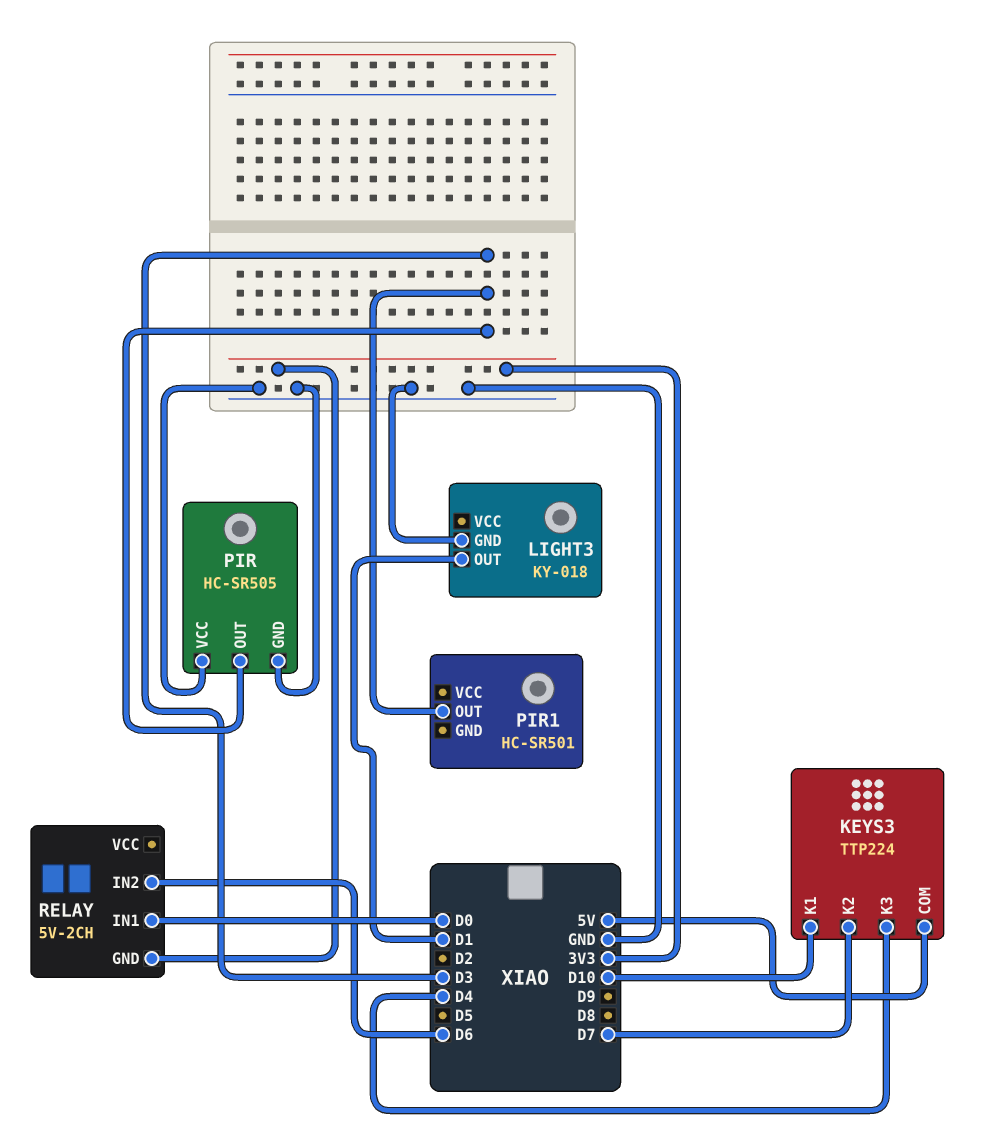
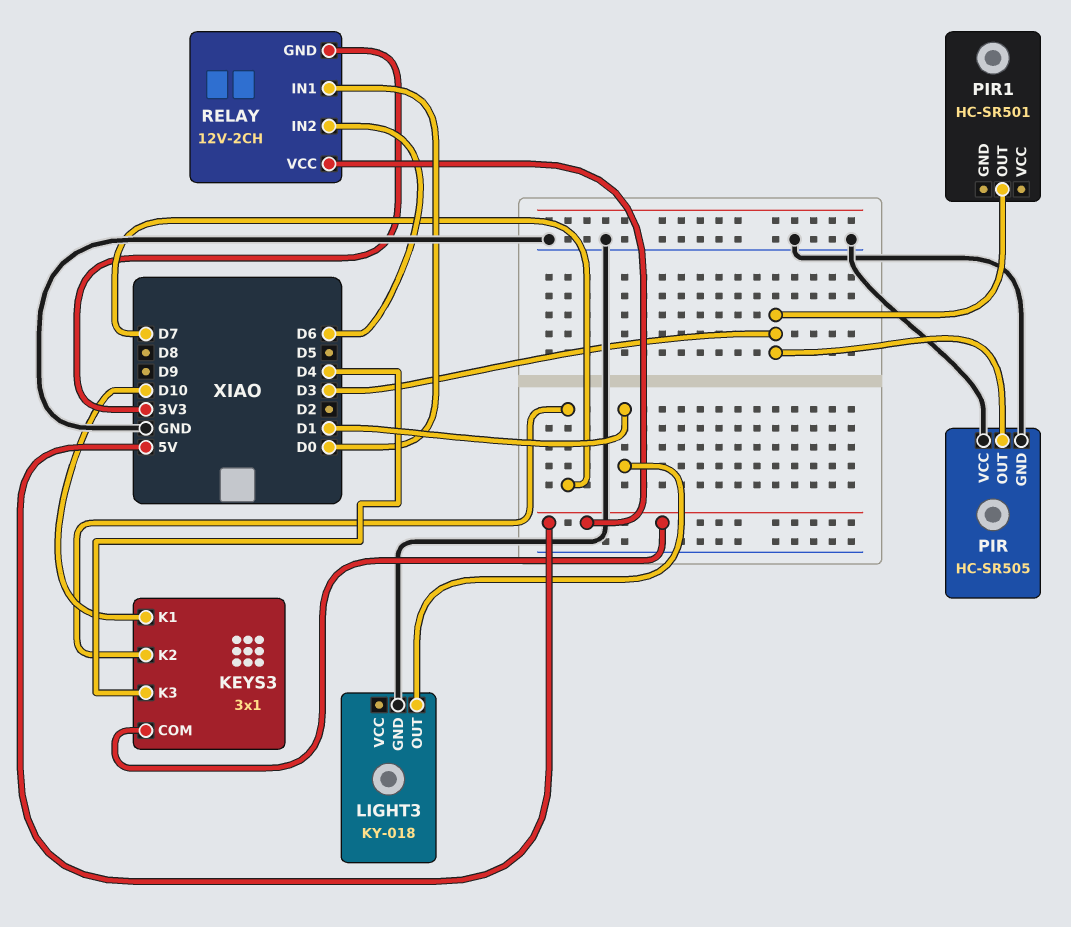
KEYS3: TTP224 -> 3x1
RELAY: 5V-2CH -> 12V-2CH
RELAY pin VCC: none -> 5V

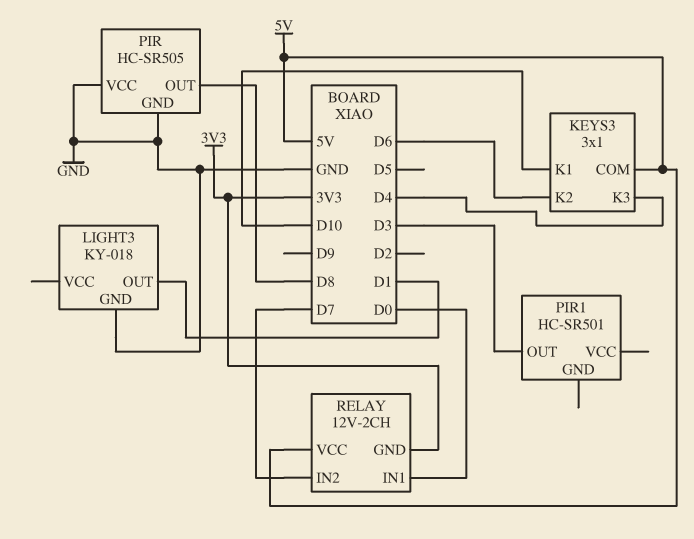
KEYS3 pin K2: D7 -> D6
PIR pin OUT: D3 -> D8
RELAY pin IN2: D6 -> D7

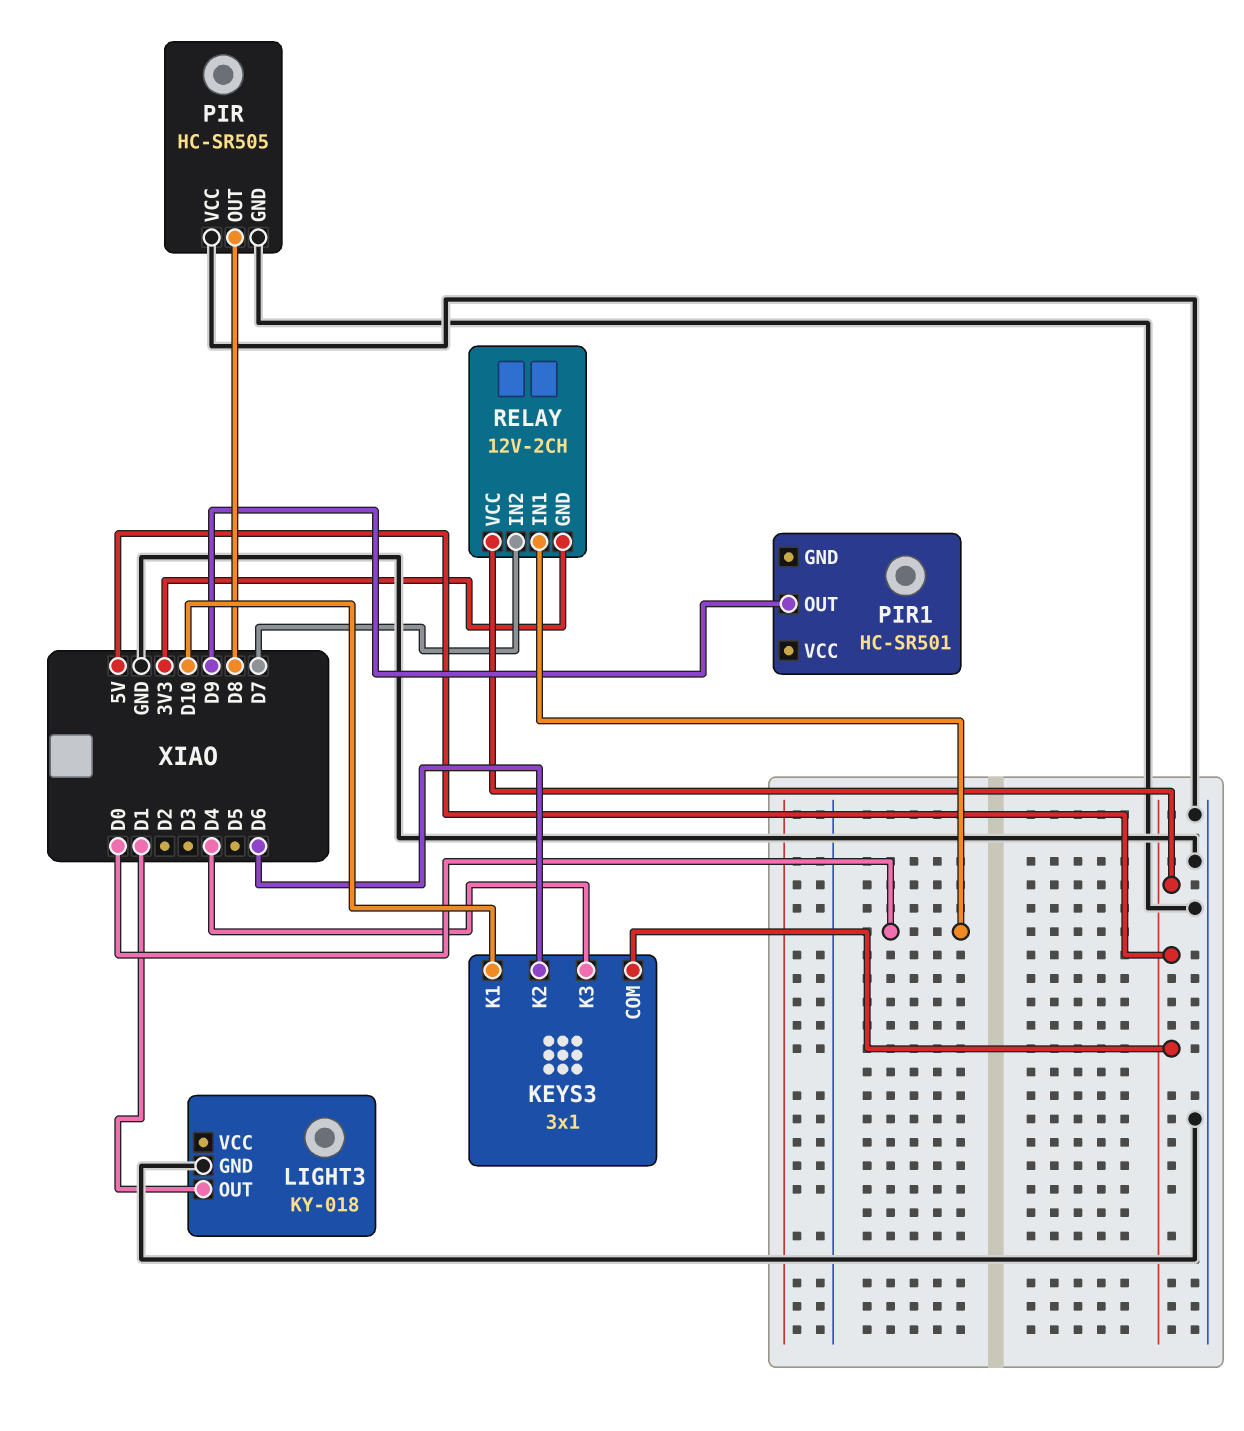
PIR1 pin OUT: D3 -> D9

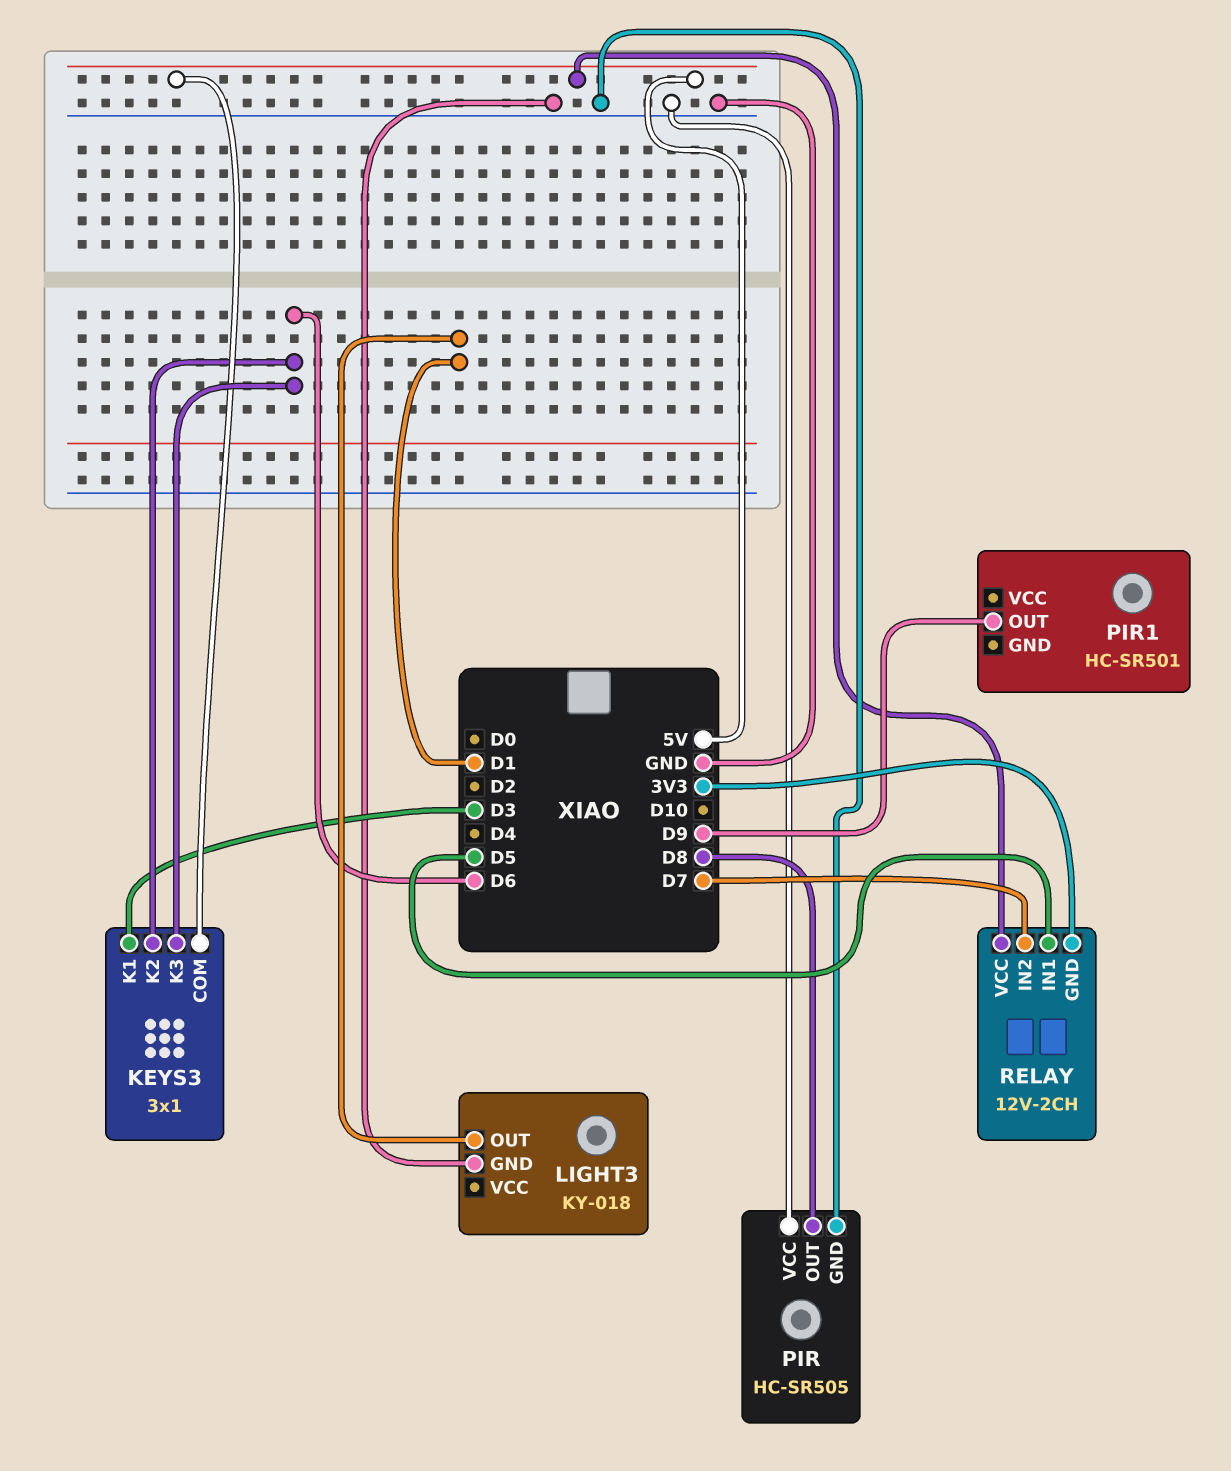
KEYS3 pin K1: D10 -> D3
KEYS3 pin K3: D4 -> D6
RELAY pin IN1: D0 -> D5

